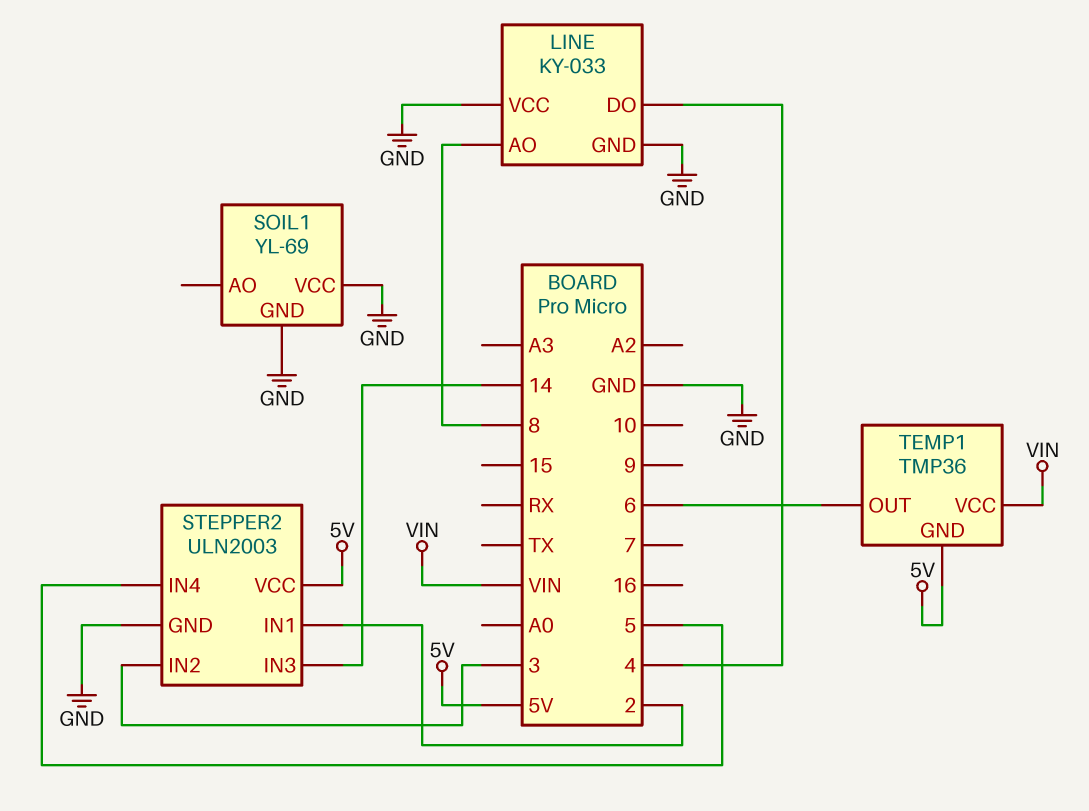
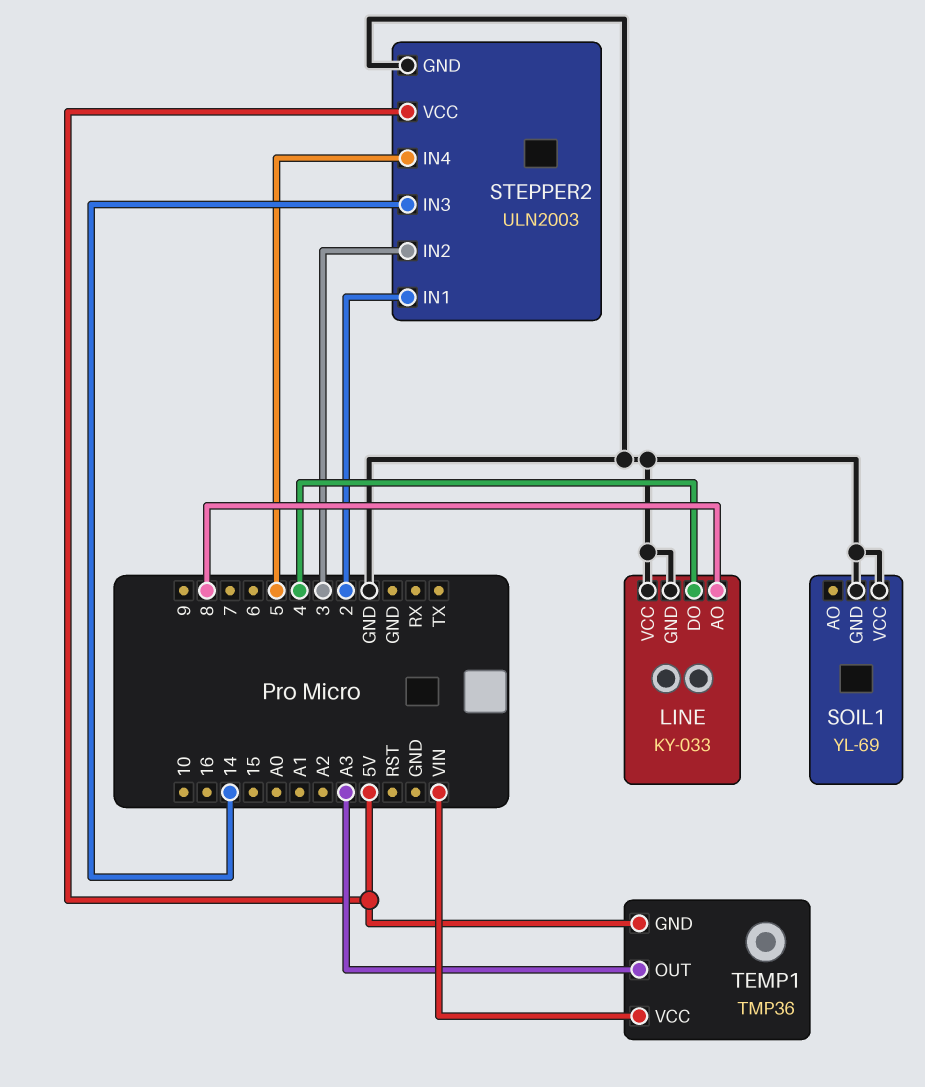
TEMP1 pin OUT: 6 -> A3

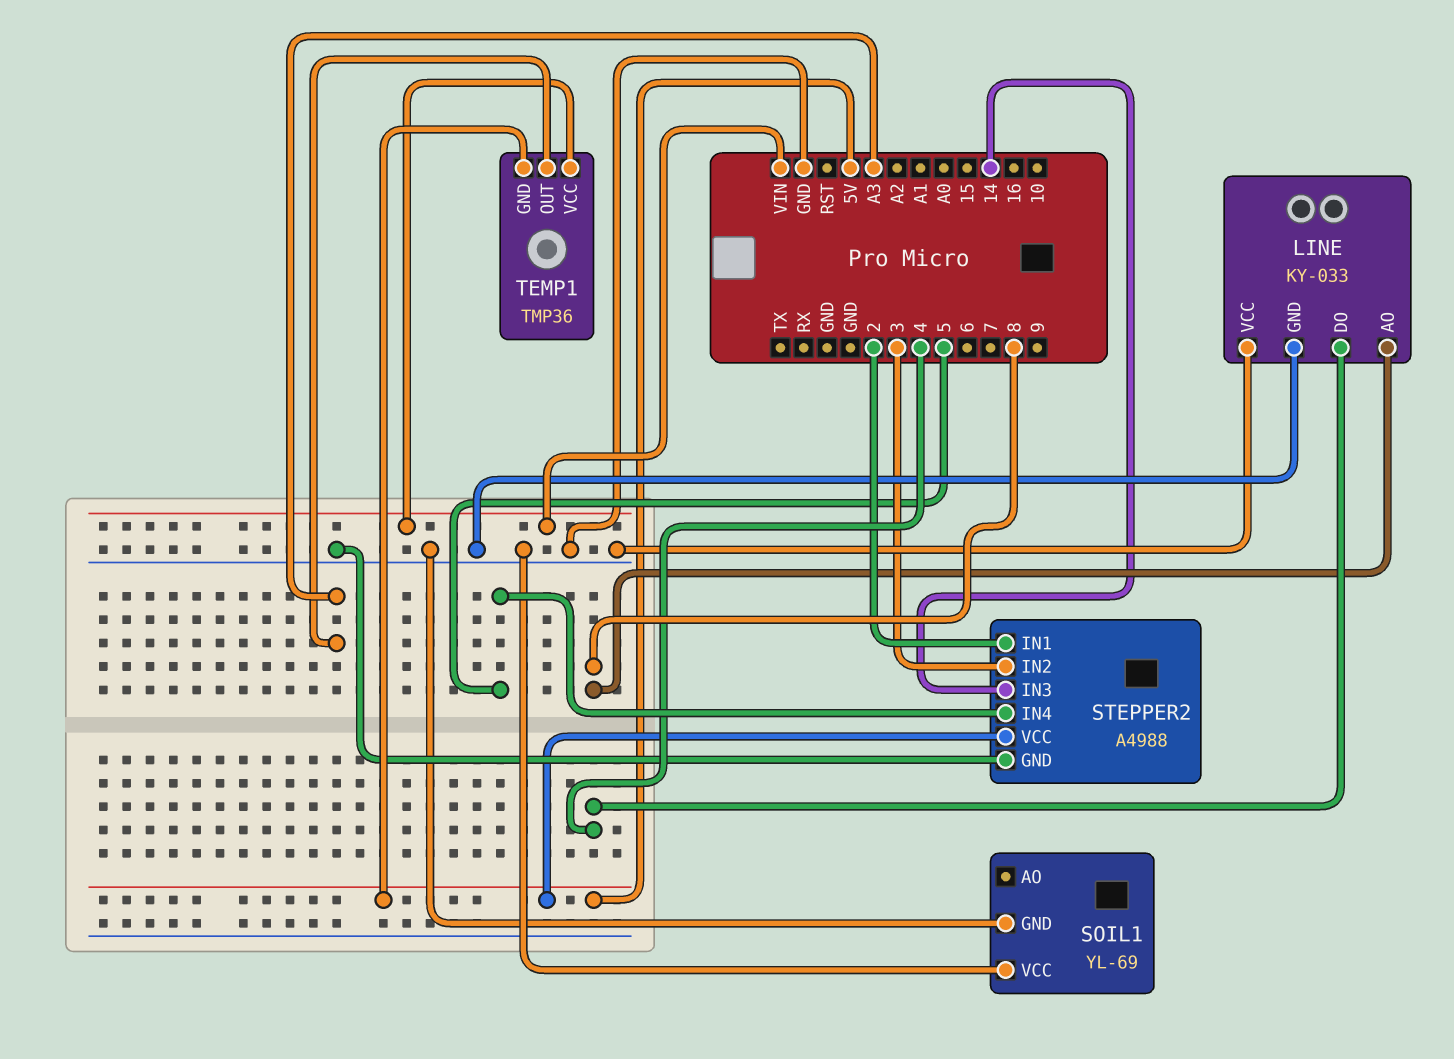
STEPPER2: ULN2003 -> A4988

